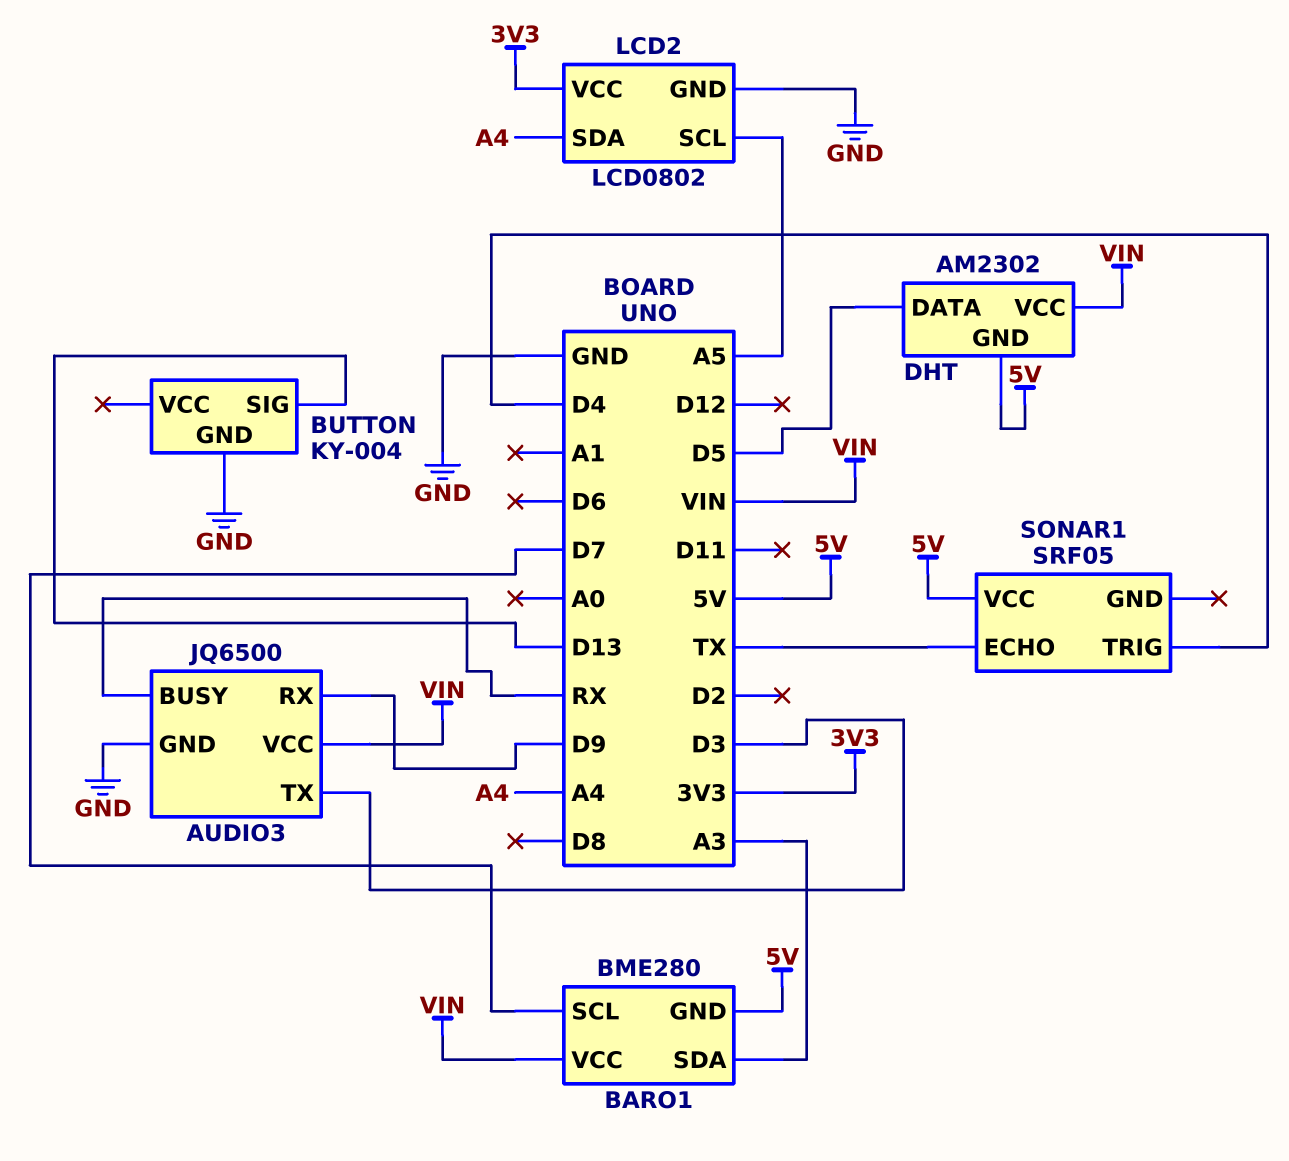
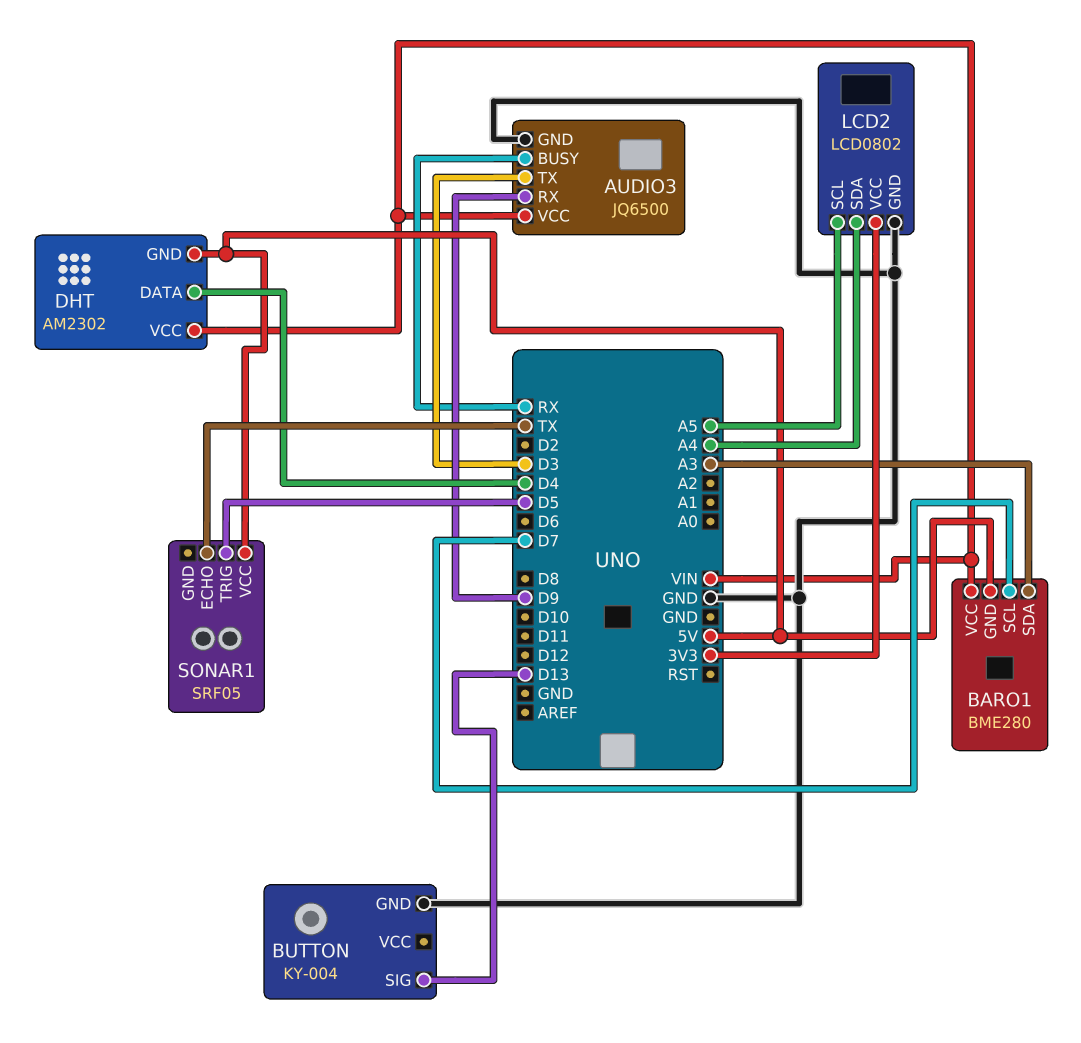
DHT pin DATA: D5 -> D4
SONAR1 pin TRIG: D4 -> D5

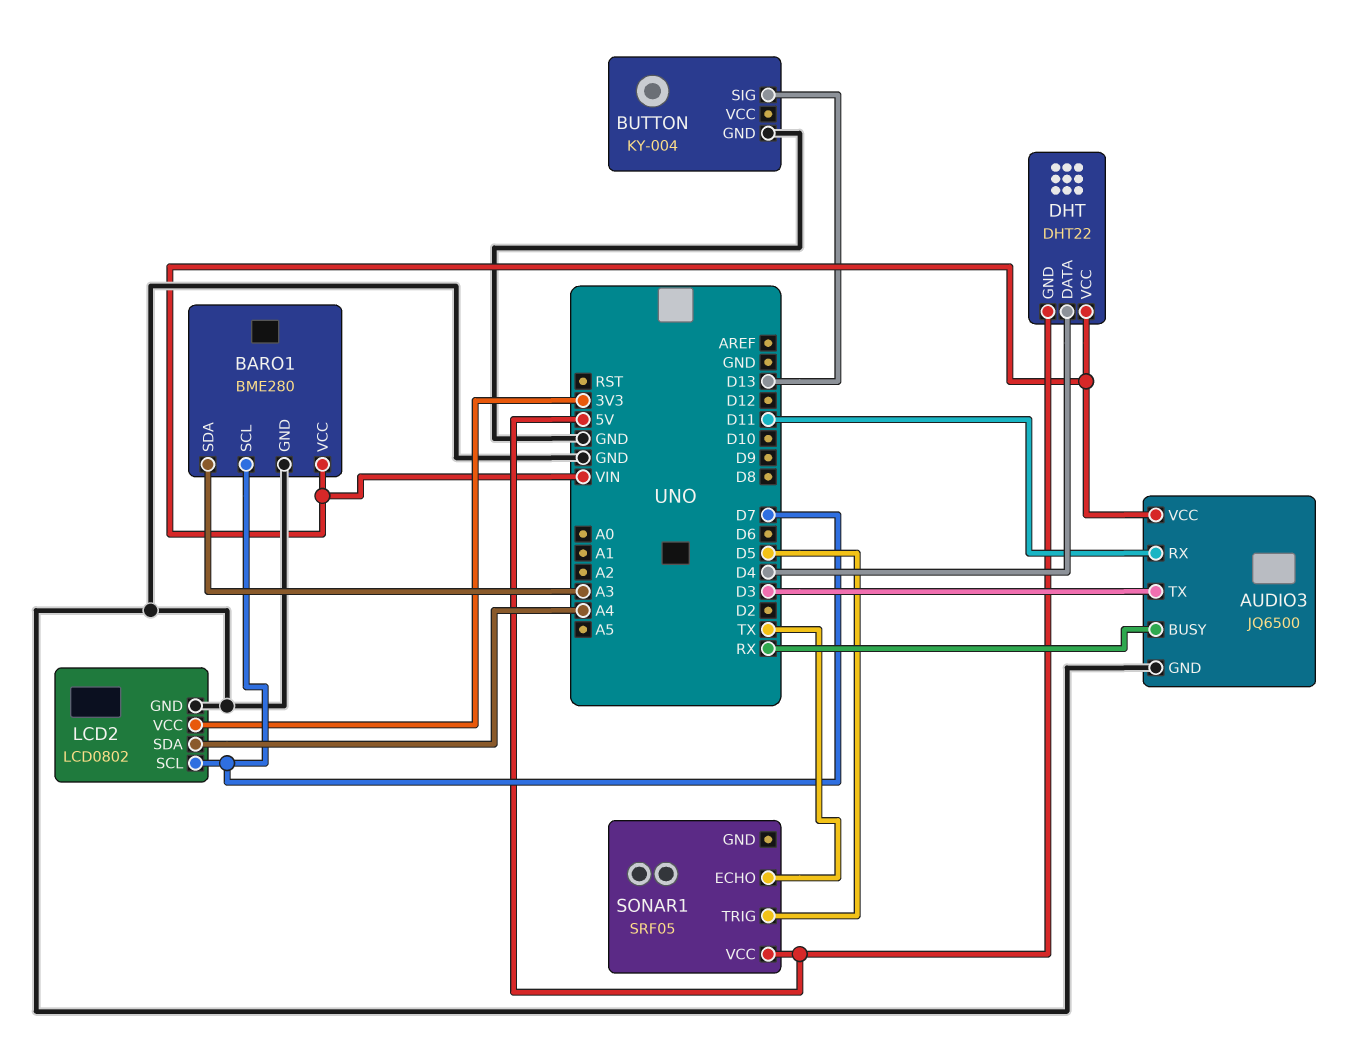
AUDIO3 pin RX: D9 -> D11
BARO1 pin GND: 5V -> GND
DHT: AM2302 -> DHT22
LCD2 pin SCL: A5 -> D7

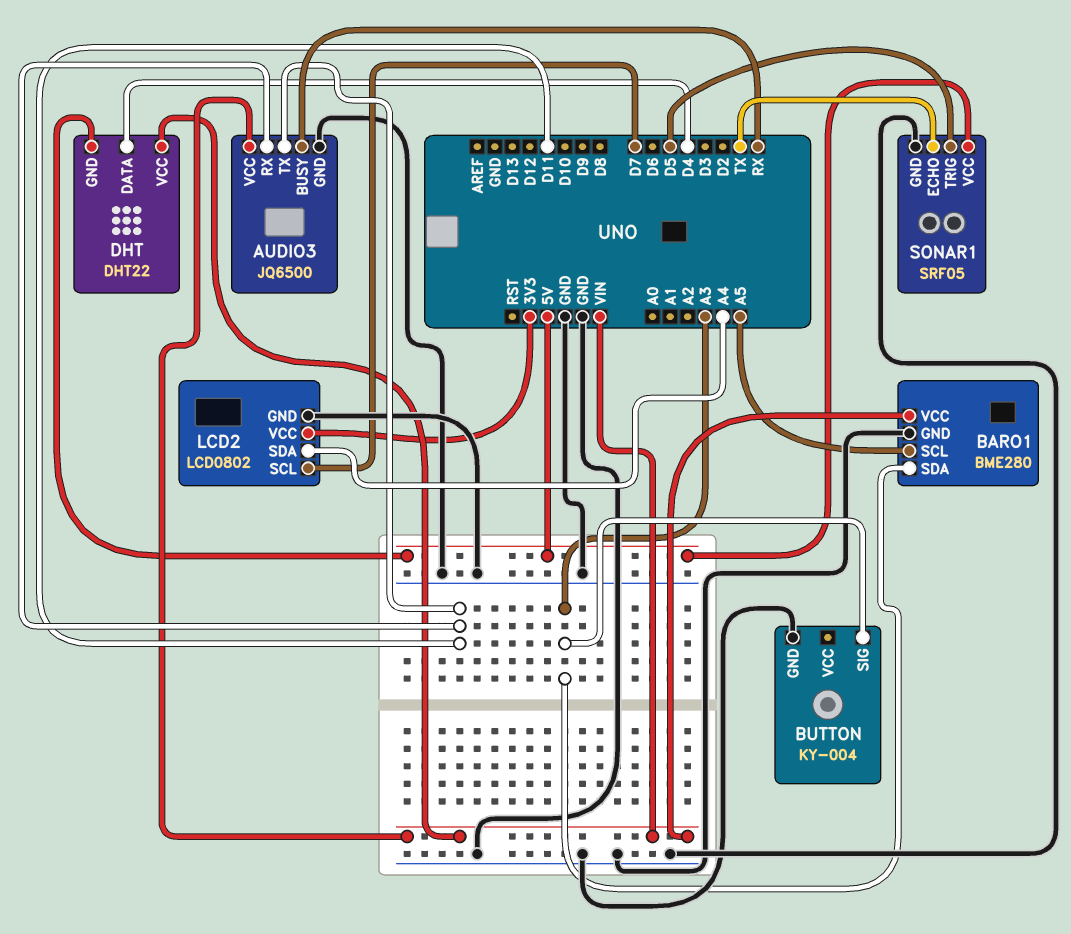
AUDIO3 pin TX: D3 -> D11
BARO1 pin SCL: D7 -> A5
BUTTON pin SIG: D13 -> A3
SONAR1 pin GND: none -> GND

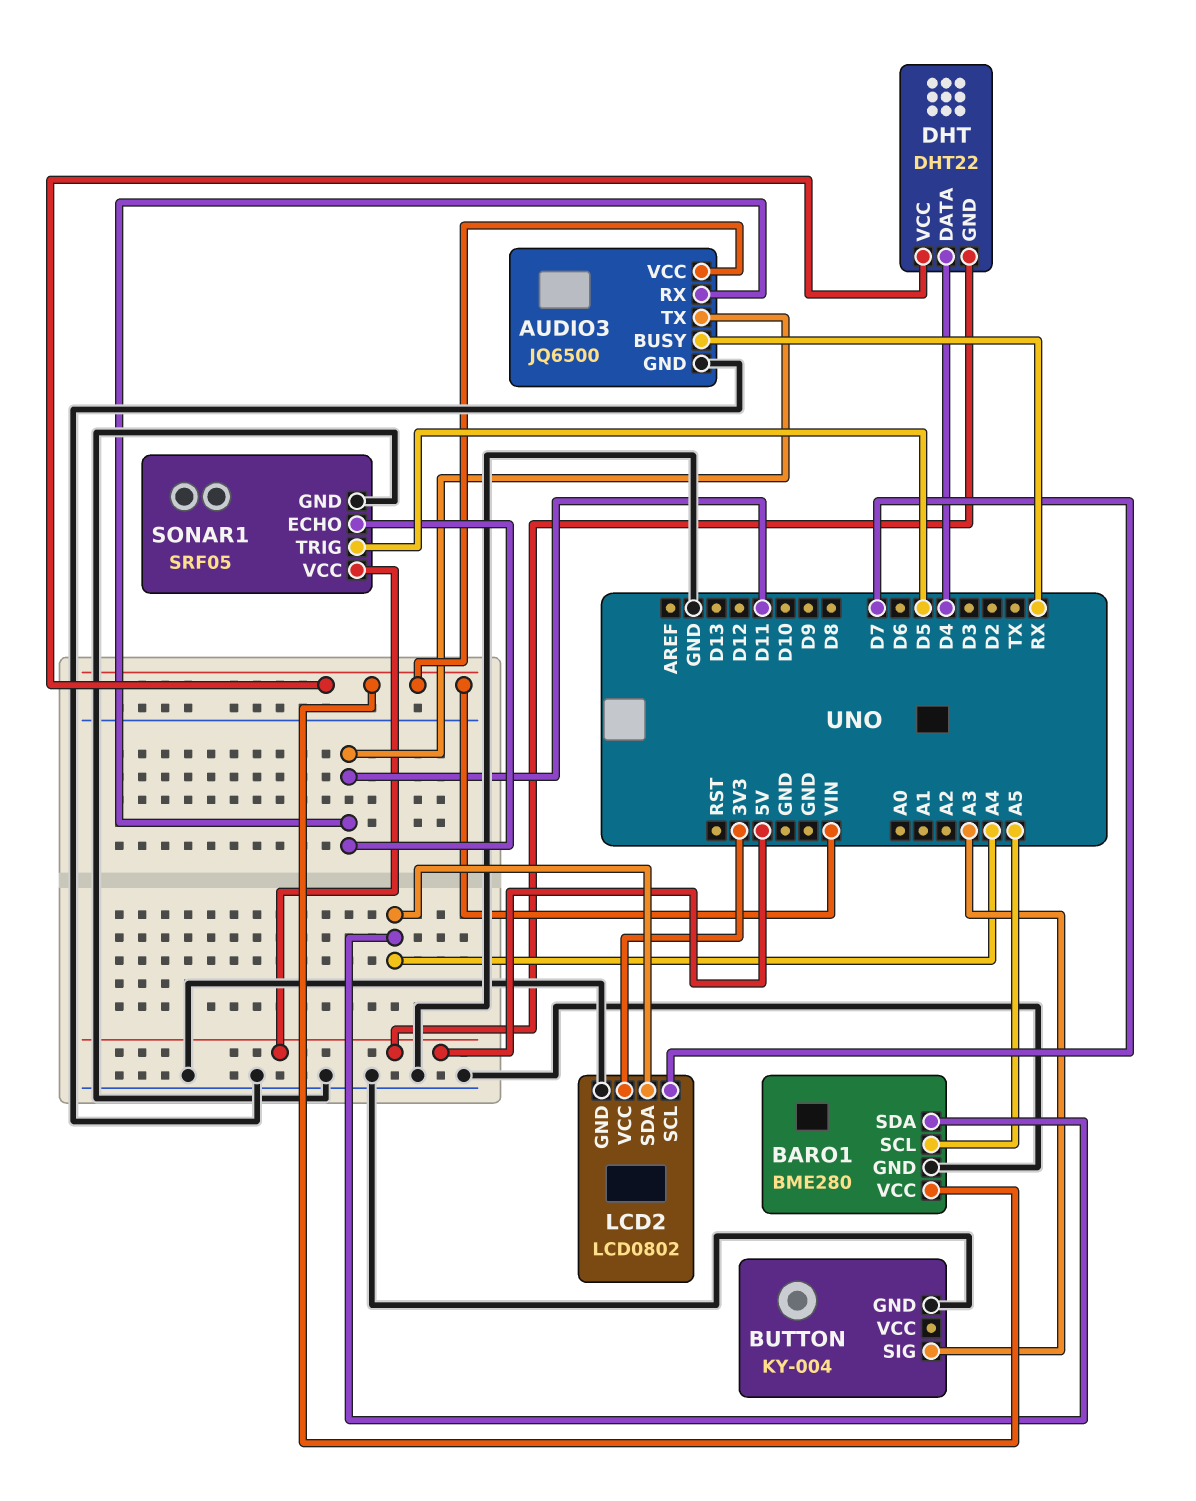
BARO1 pin SDA: A3 -> A4
SONAR1 pin ECHO: TX -> D11

